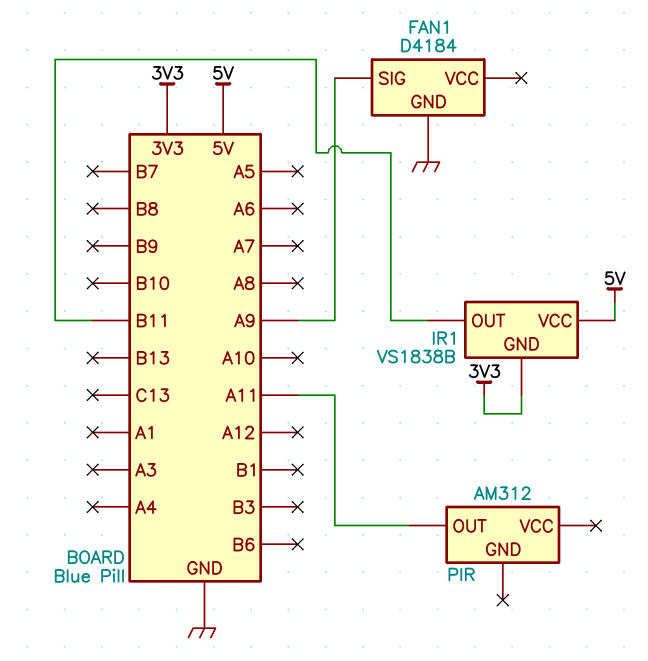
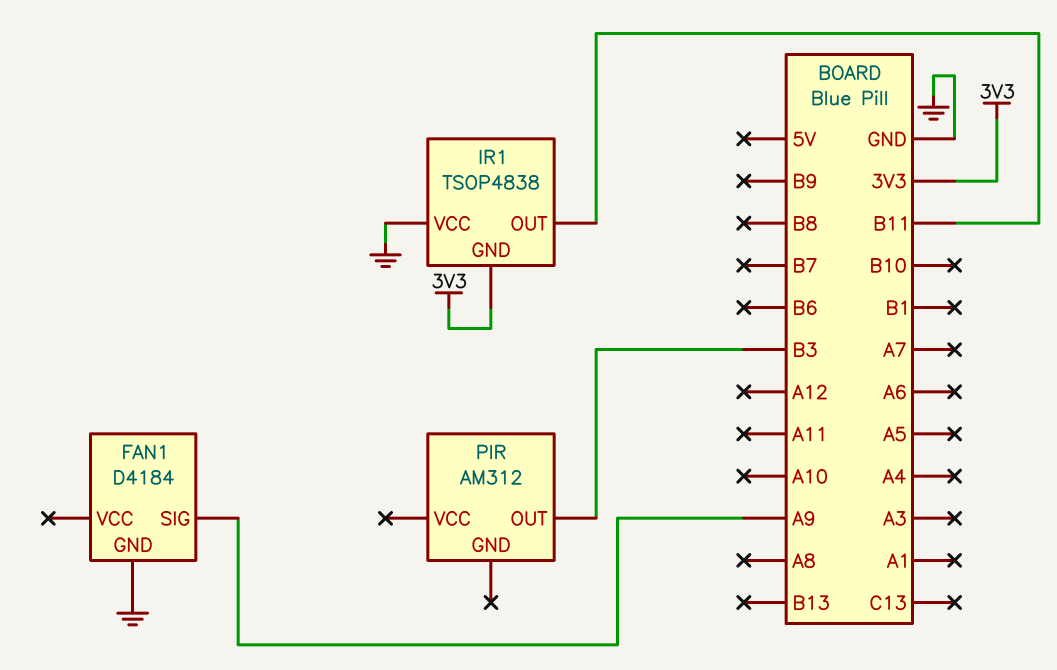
IR1: VS1838B -> TSOP4838
IR1 pin VCC: 5V -> GND
PIR pin OUT: A11 -> B3

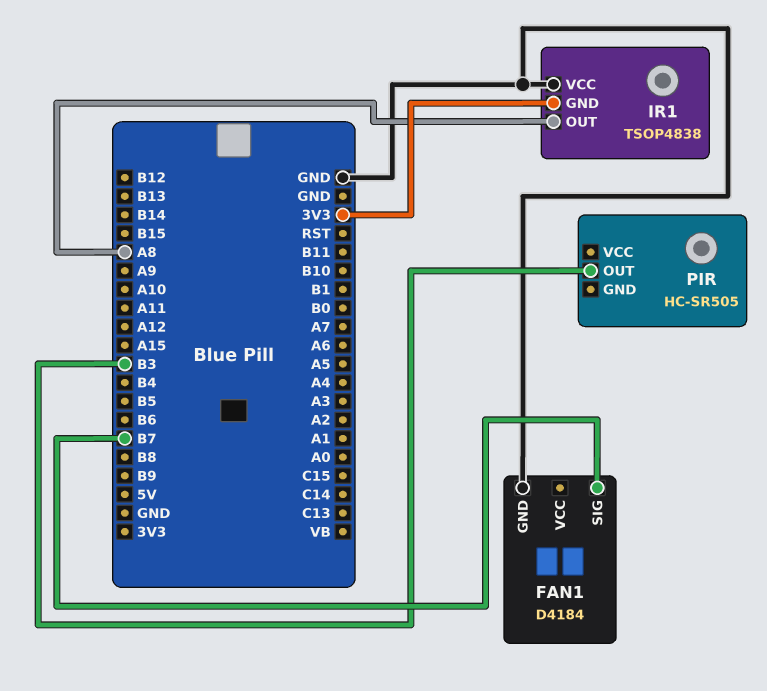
FAN1 pin SIG: A9 -> B7
IR1 pin OUT: B11 -> A8
PIR: AM312 -> HC-SR505

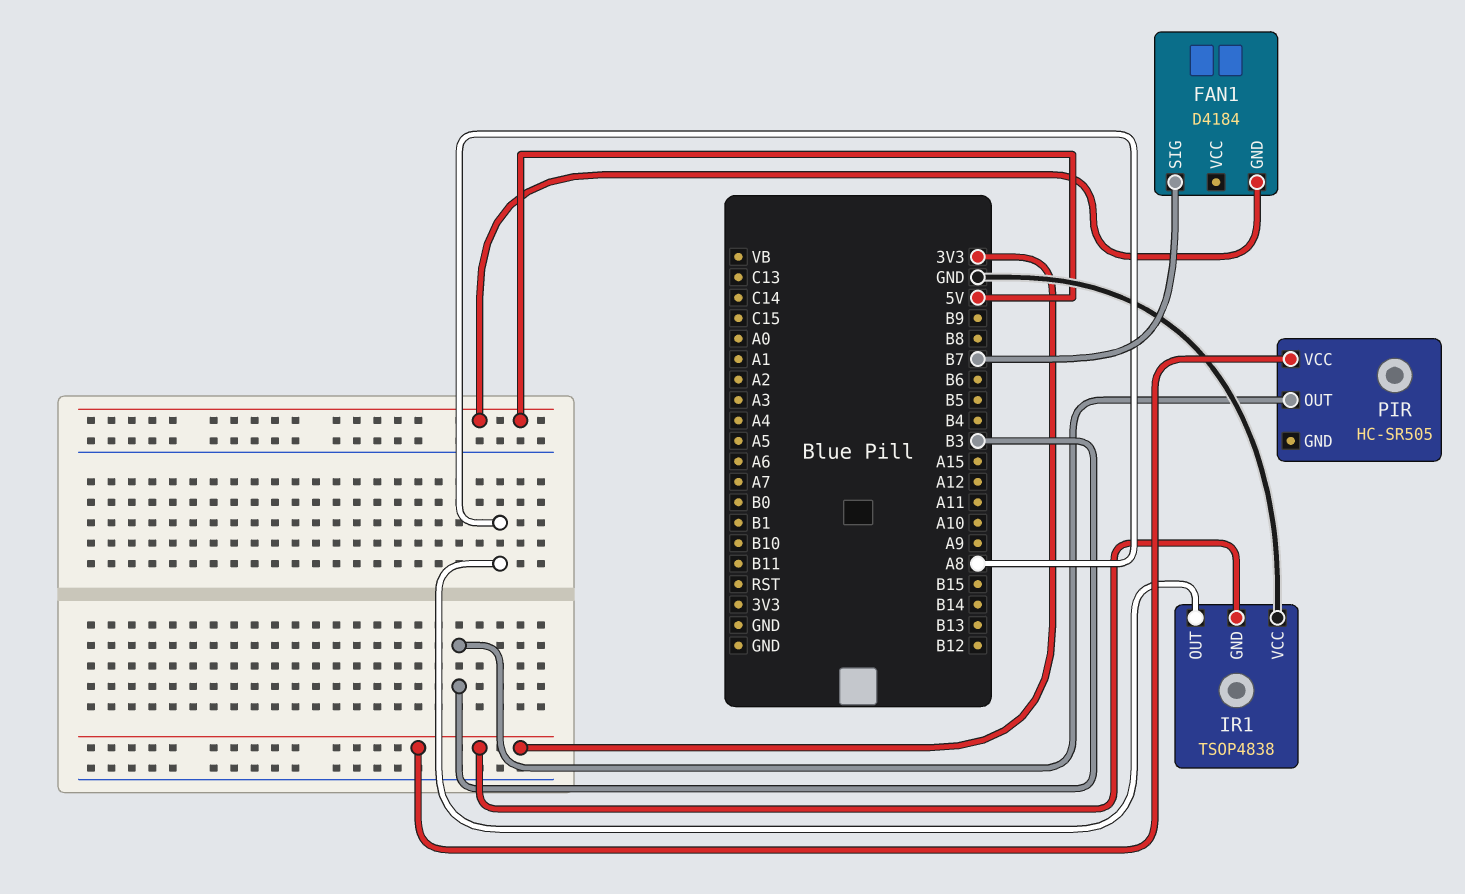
FAN1 pin GND: GND -> 5V
PIR pin VCC: none -> 3V3

